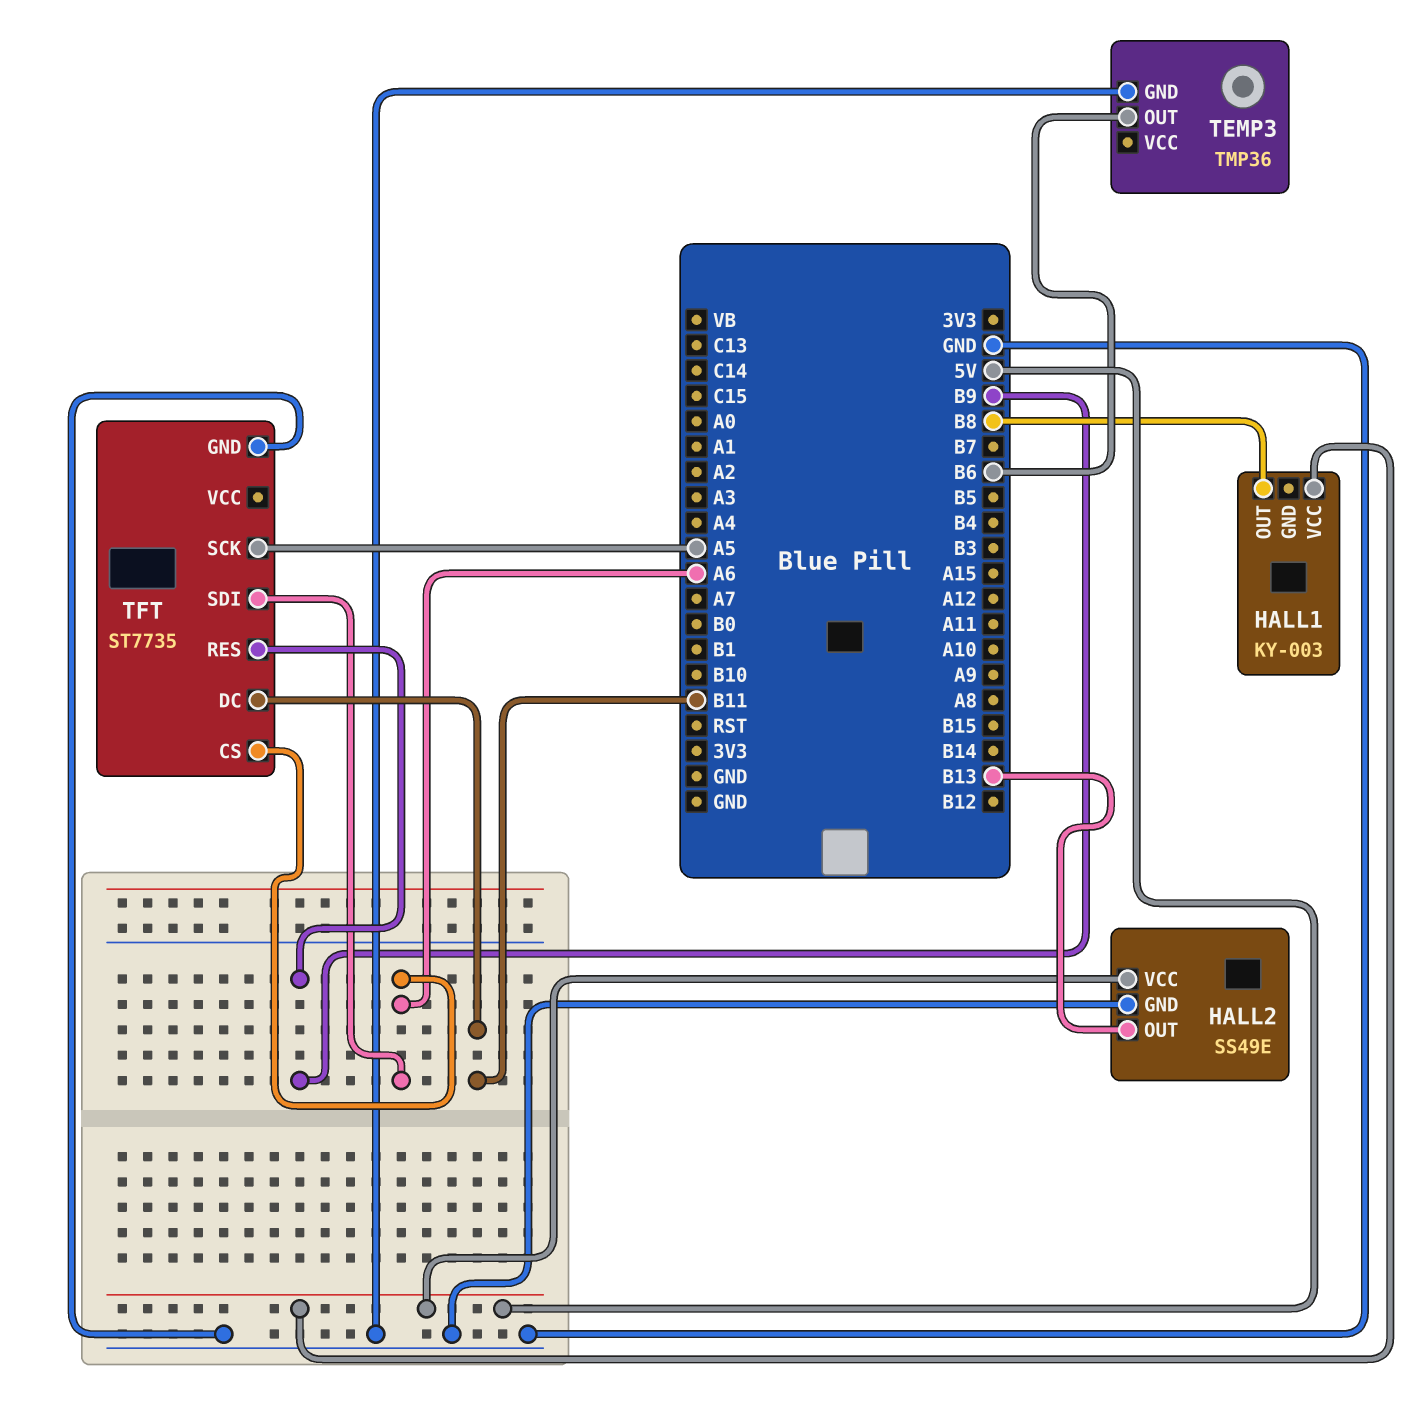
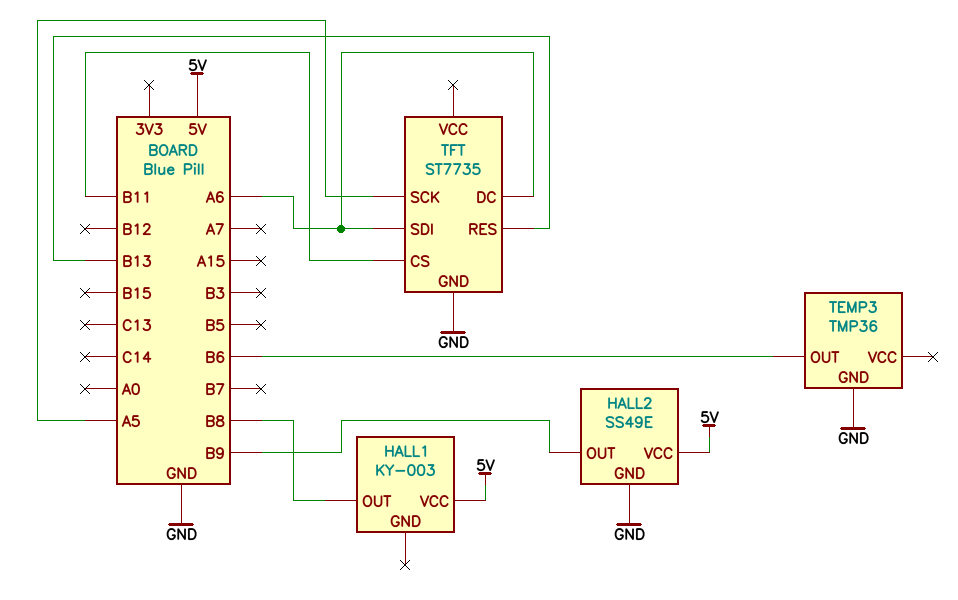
HALL2 pin OUT: B13 -> B9
TFT pin CS: A6 -> B11
TFT pin DC: B11 -> A6
TFT pin RES: B9 -> B13

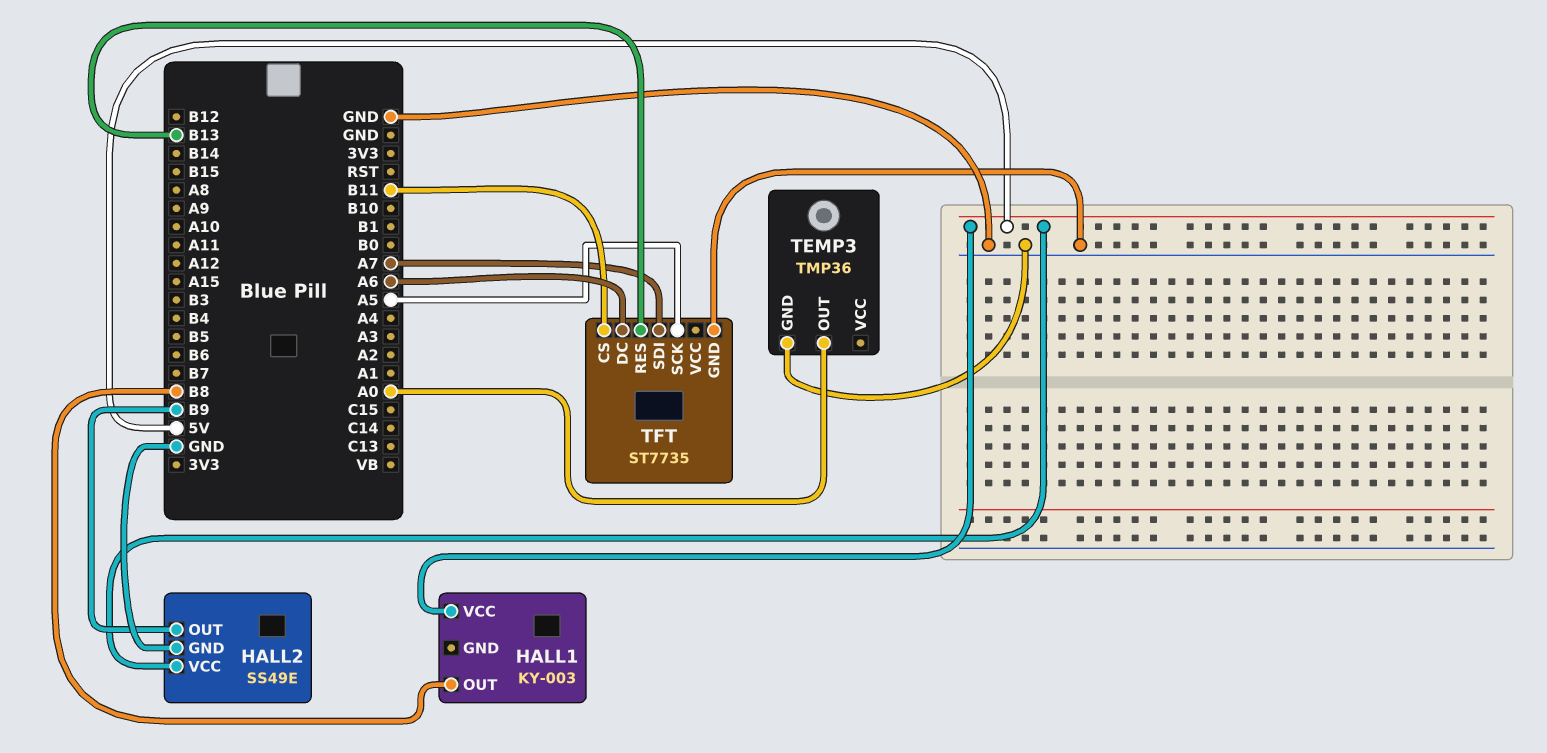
TEMP3 pin OUT: B6 -> A0
TFT pin SDI: A6 -> A7

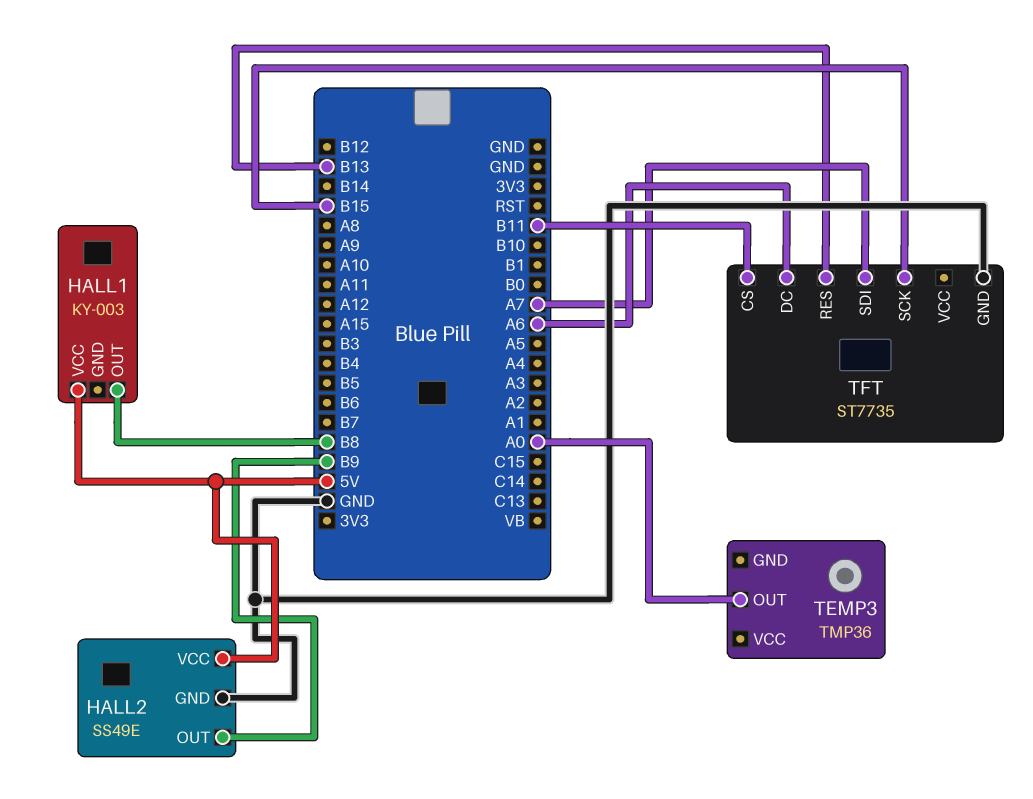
TEMP3 pin GND: GND -> none
TFT pin SCK: A5 -> B15

